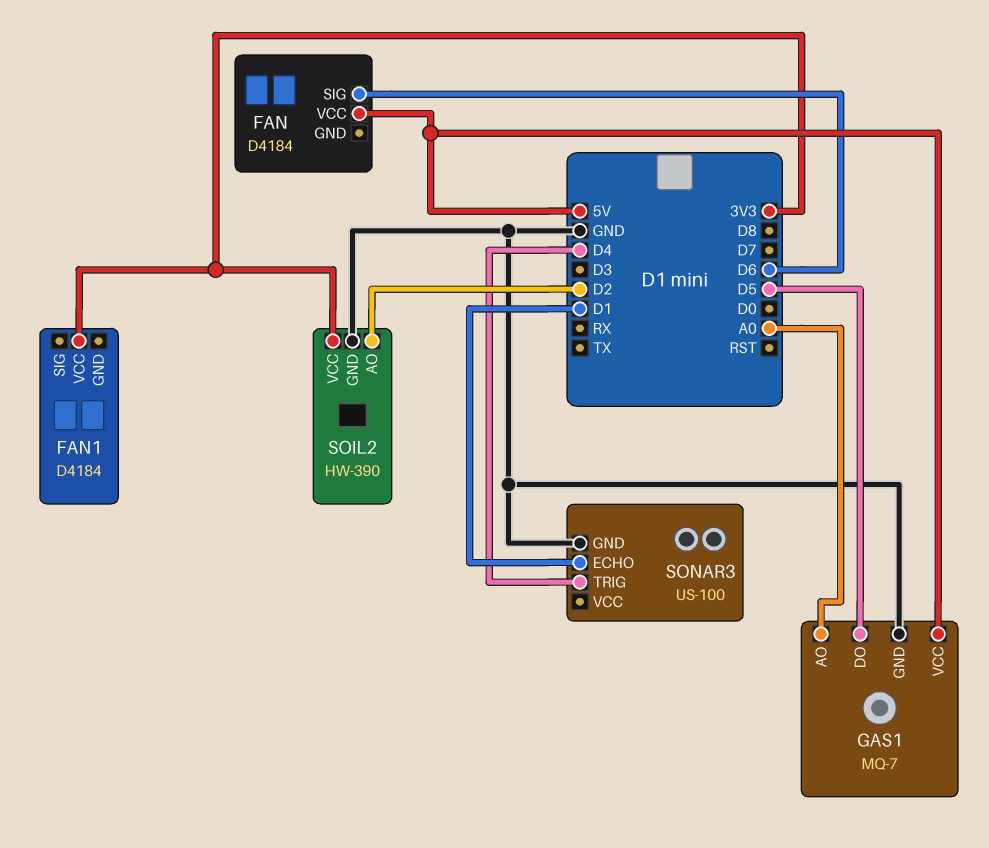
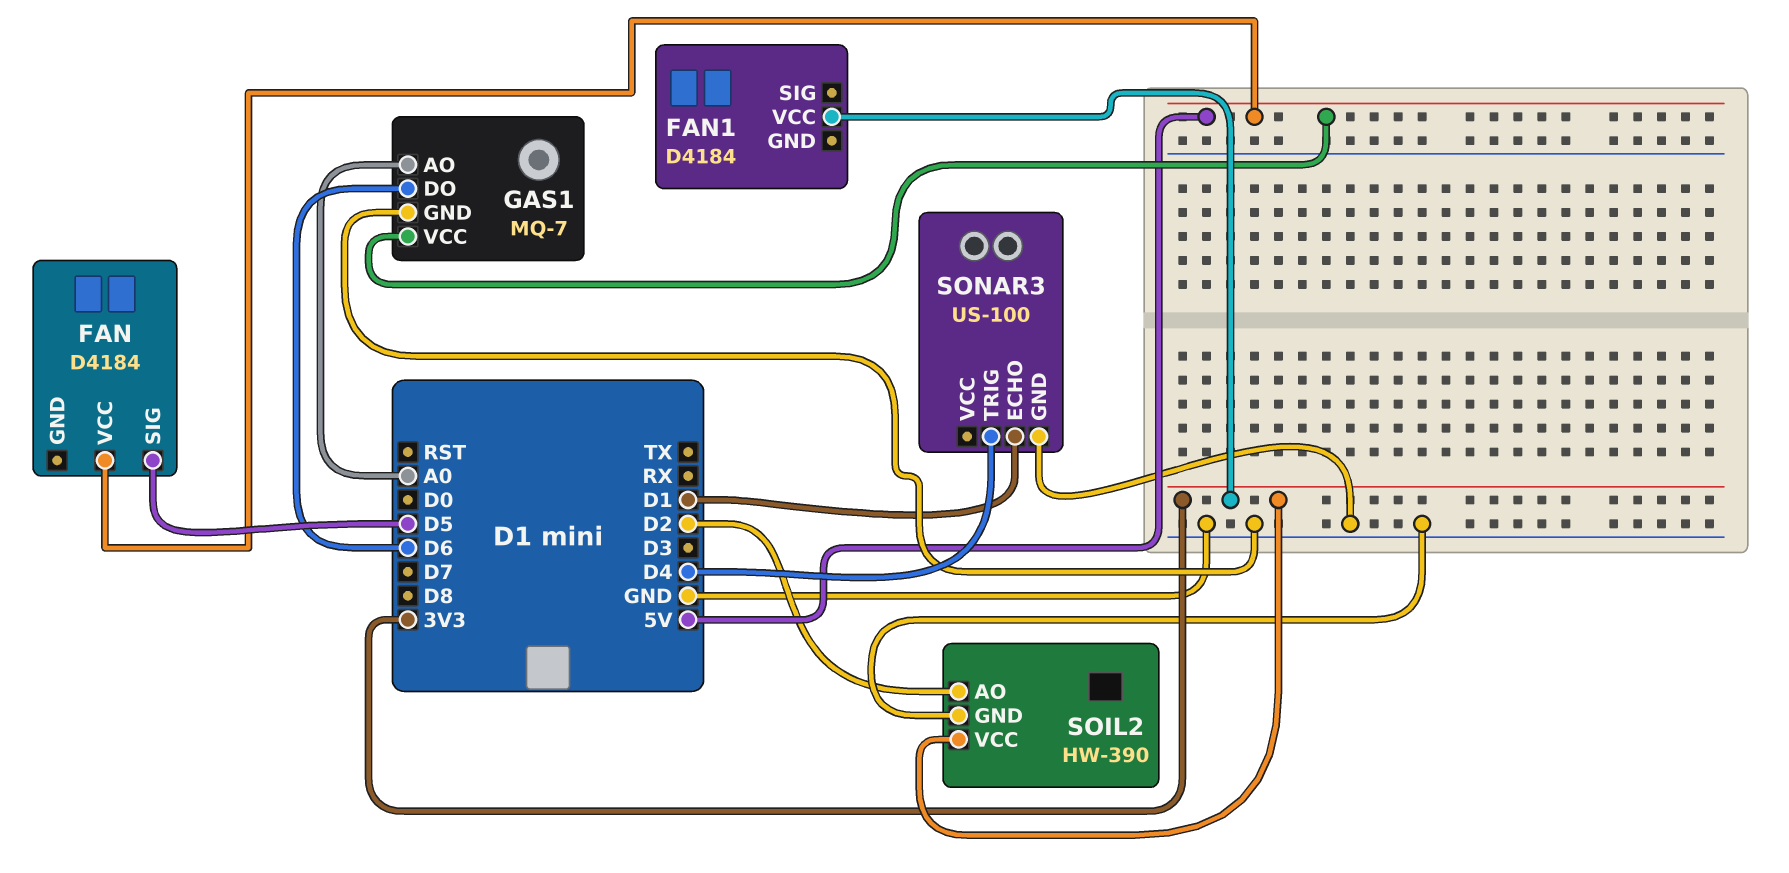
FAN pin SIG: D6 -> D5
GAS1 pin DO: D5 -> D6

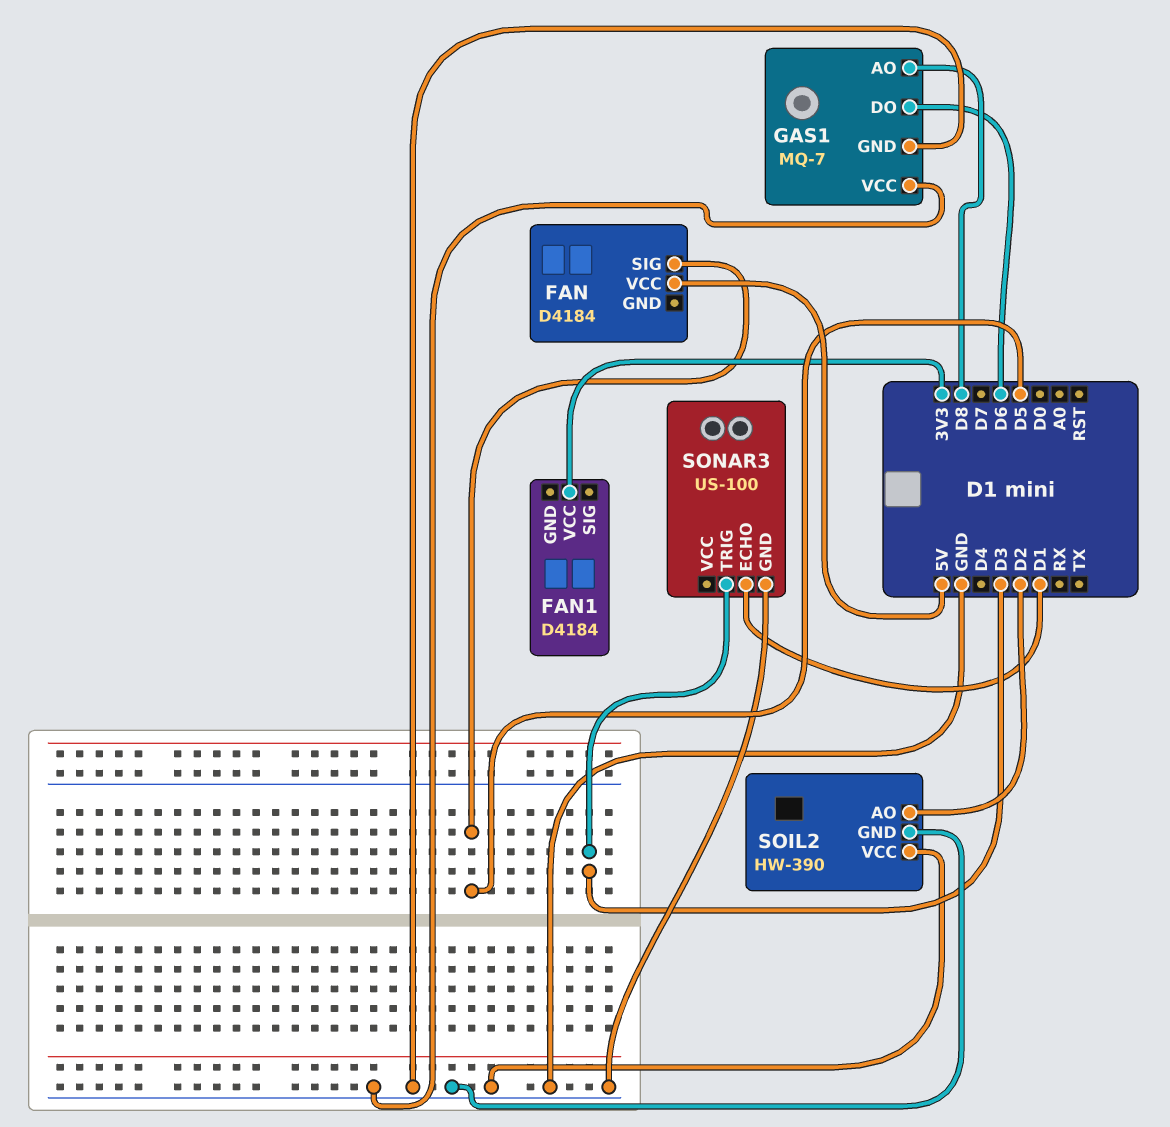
GAS1 pin AO: A0 -> D8
GAS1 pin VCC: 5V -> GND
SOIL2 pin VCC: 3V3 -> GND
SONAR3 pin TRIG: D4 -> D3

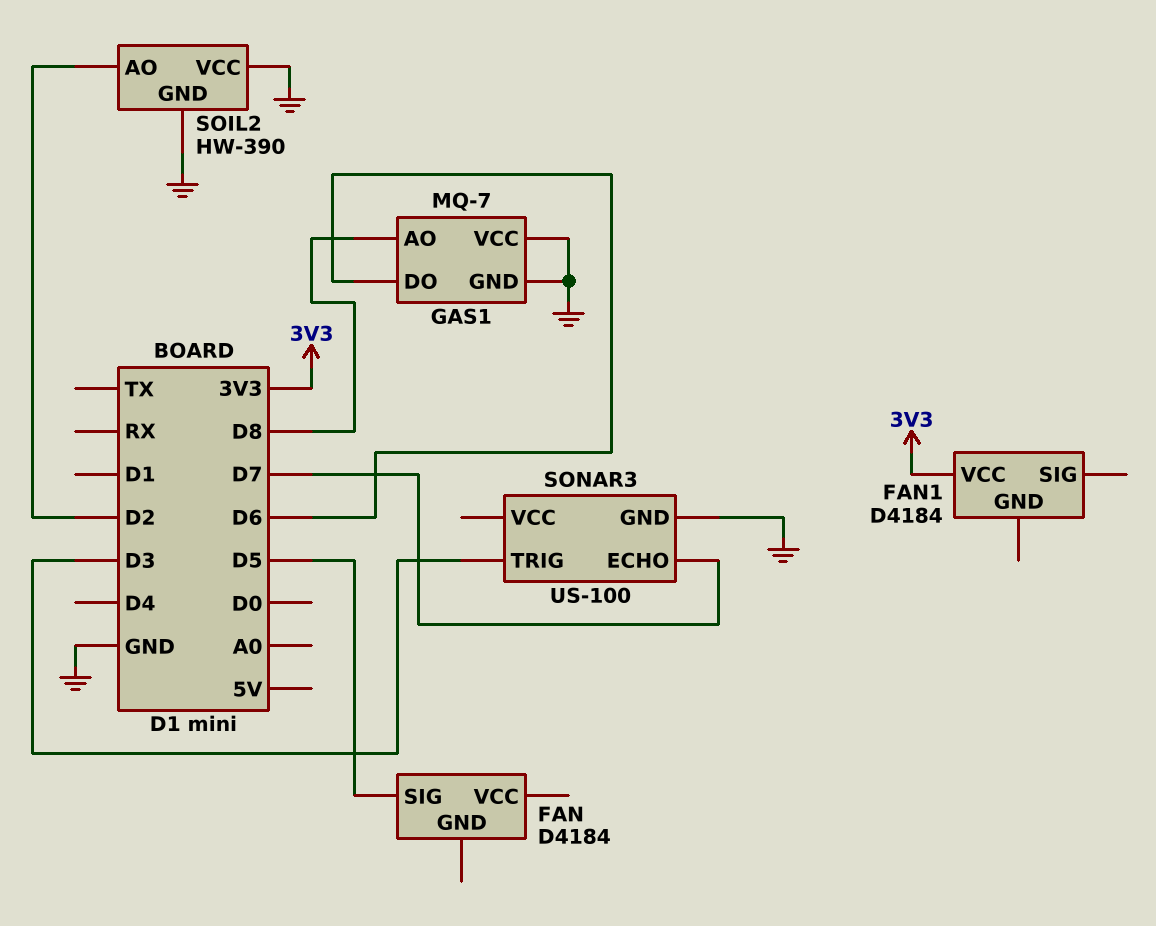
FAN pin VCC: 5V -> none
SONAR3 pin ECHO: D1 -> D7

